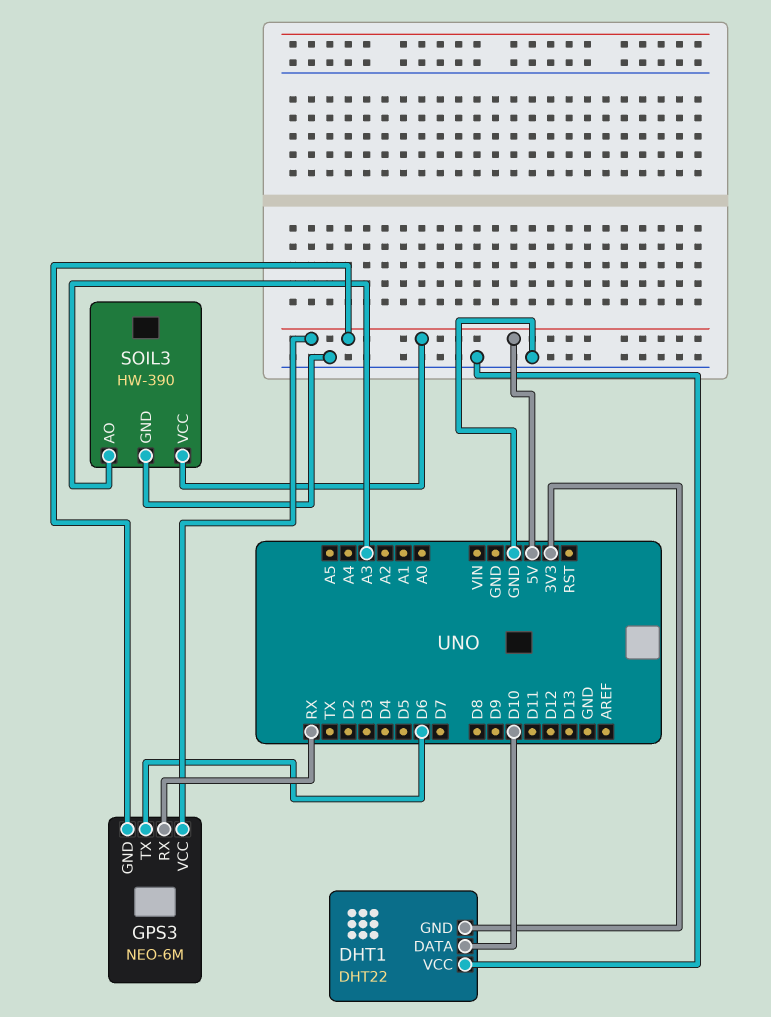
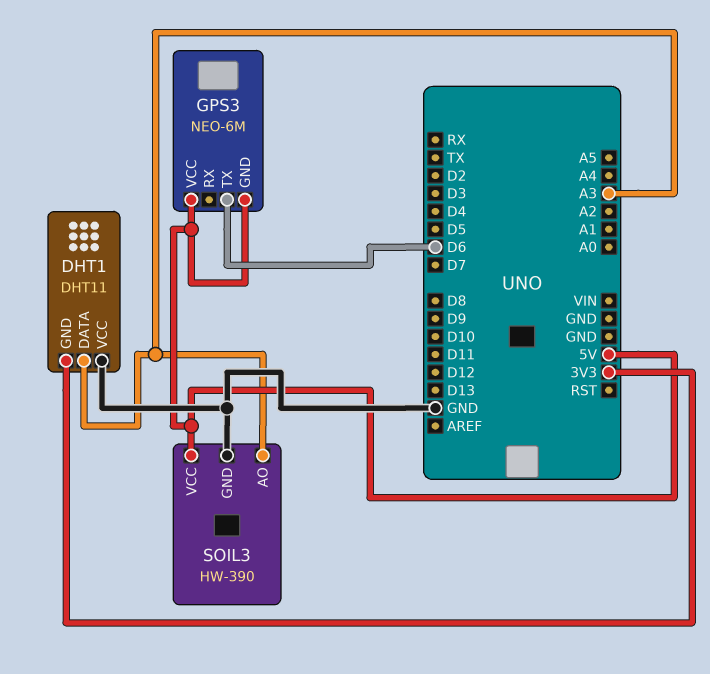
DHT1: DHT22 -> DHT11
DHT1 pin DATA: D10 -> A3
GPS3 pin RX: RX -> none

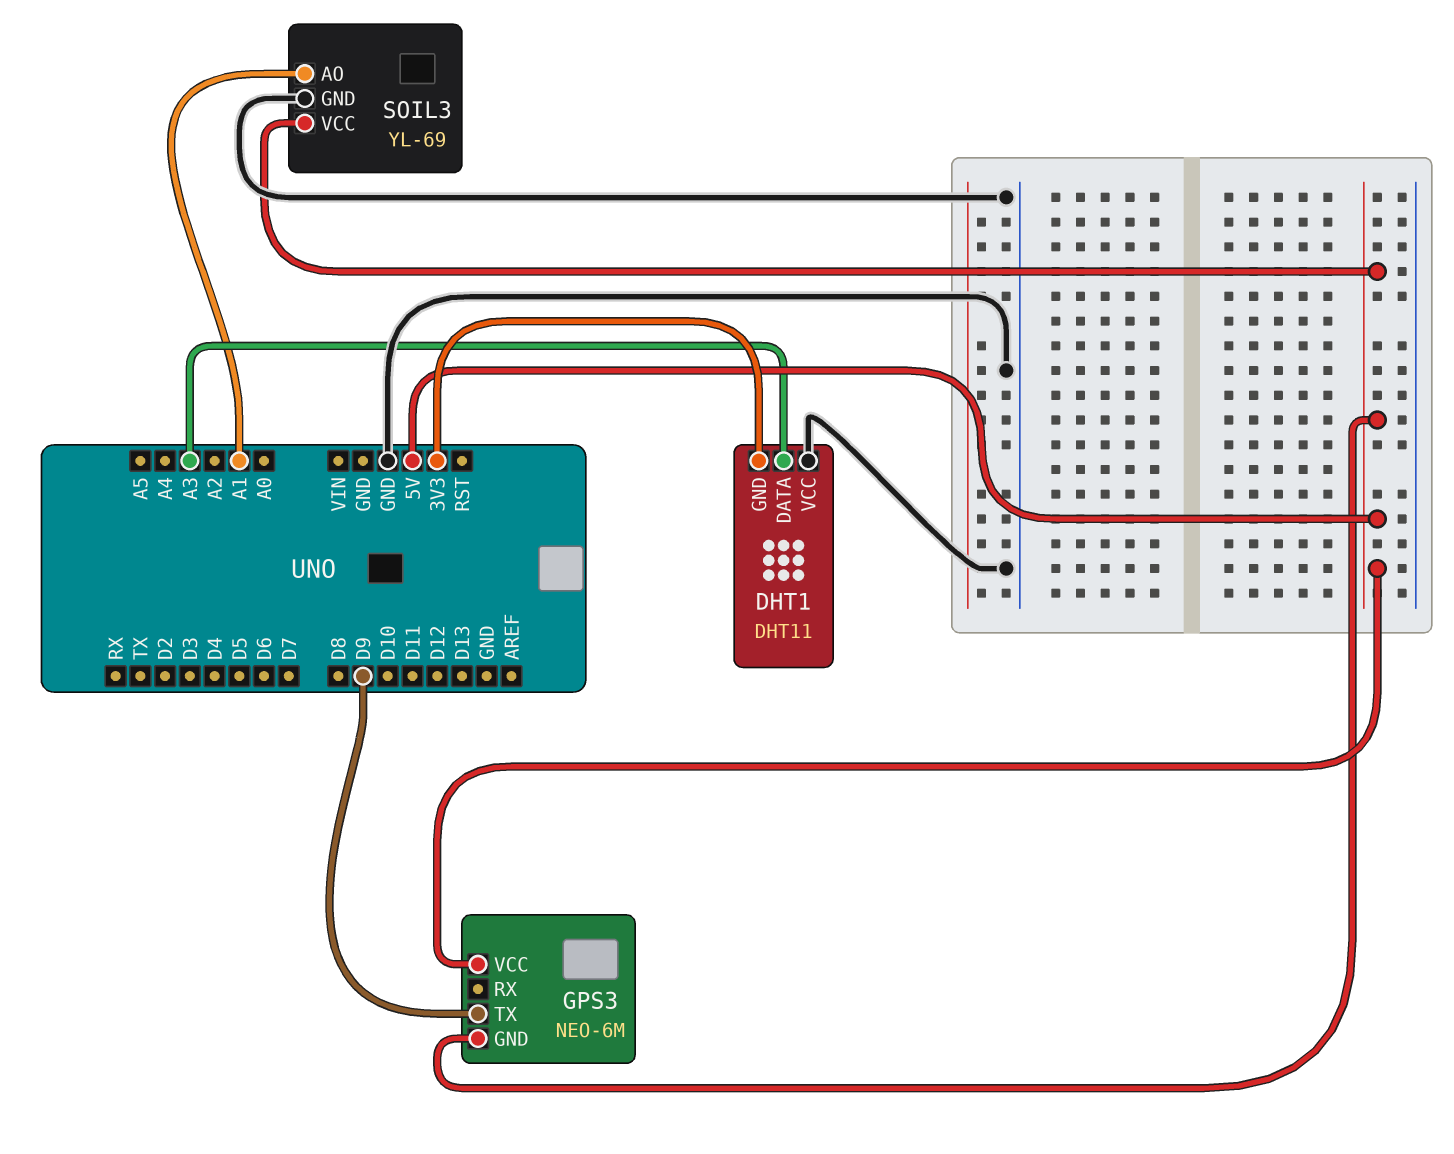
GPS3 pin TX: D6 -> D9
SOIL3: HW-390 -> YL-69
SOIL3 pin AO: A3 -> A1

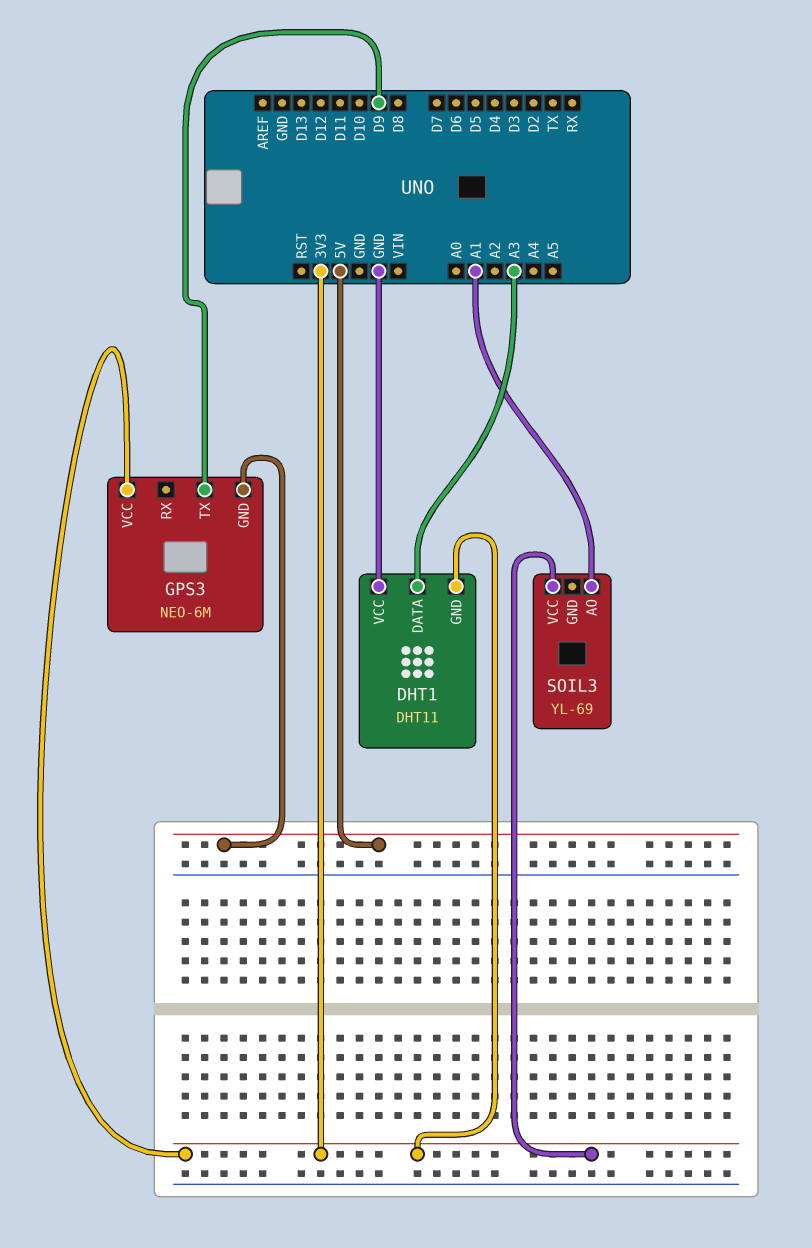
GPS3 pin VCC: 5V -> 3V3
SOIL3 pin GND: GND -> none
SOIL3 pin VCC: 5V -> 3V3

